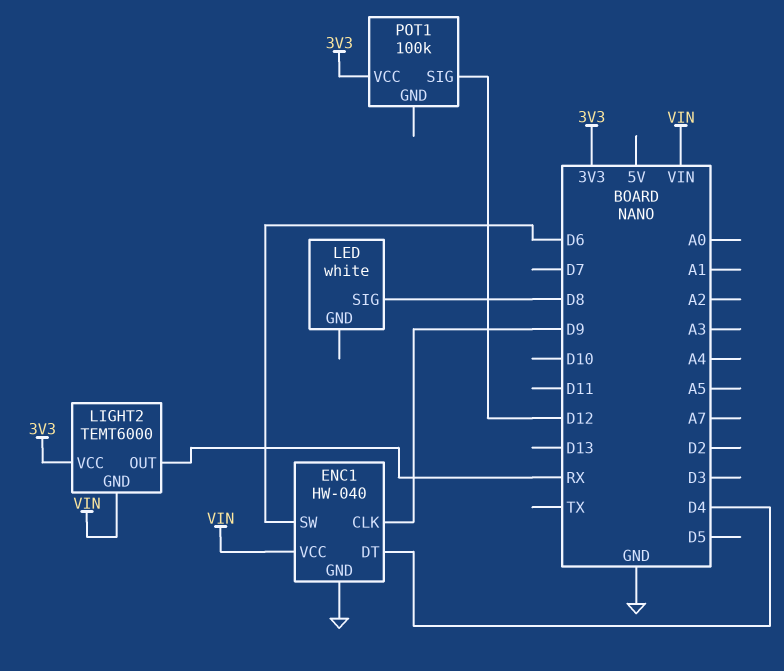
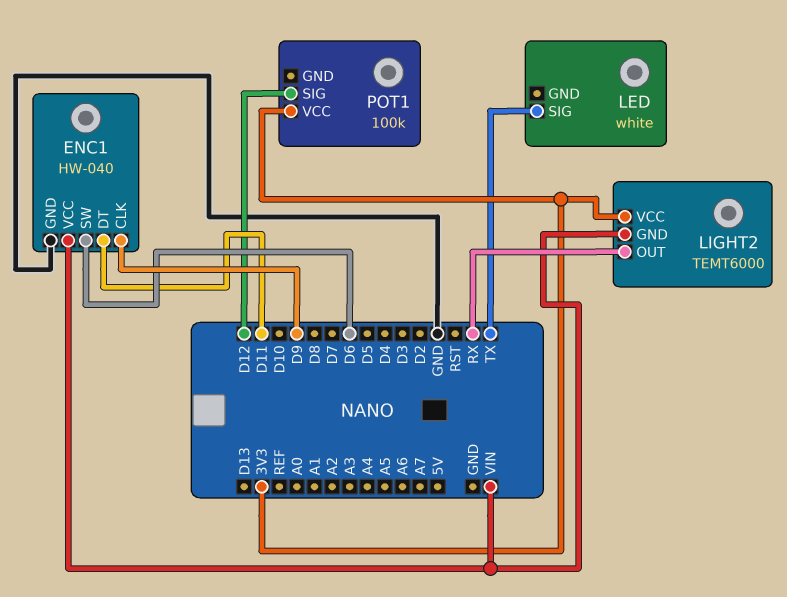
ENC1 pin DT: D4 -> D11
LED pin SIG: D8 -> TX

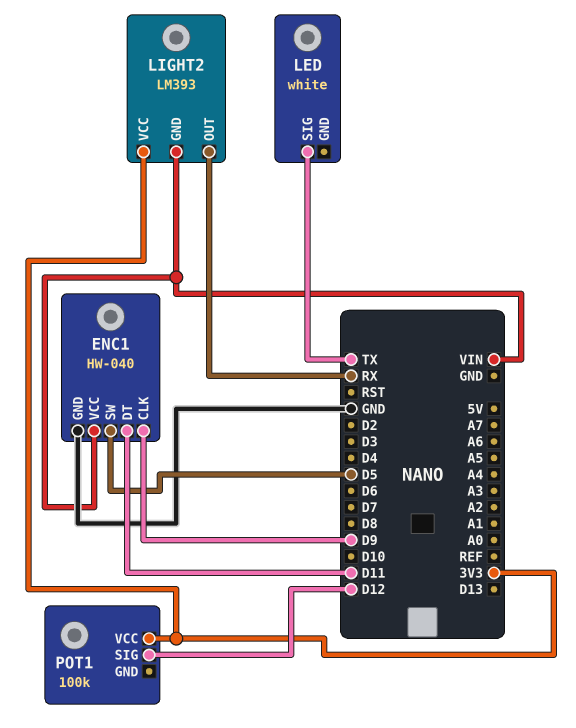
ENC1 pin SW: D6 -> D5
LIGHT2: TEMT6000 -> LM393

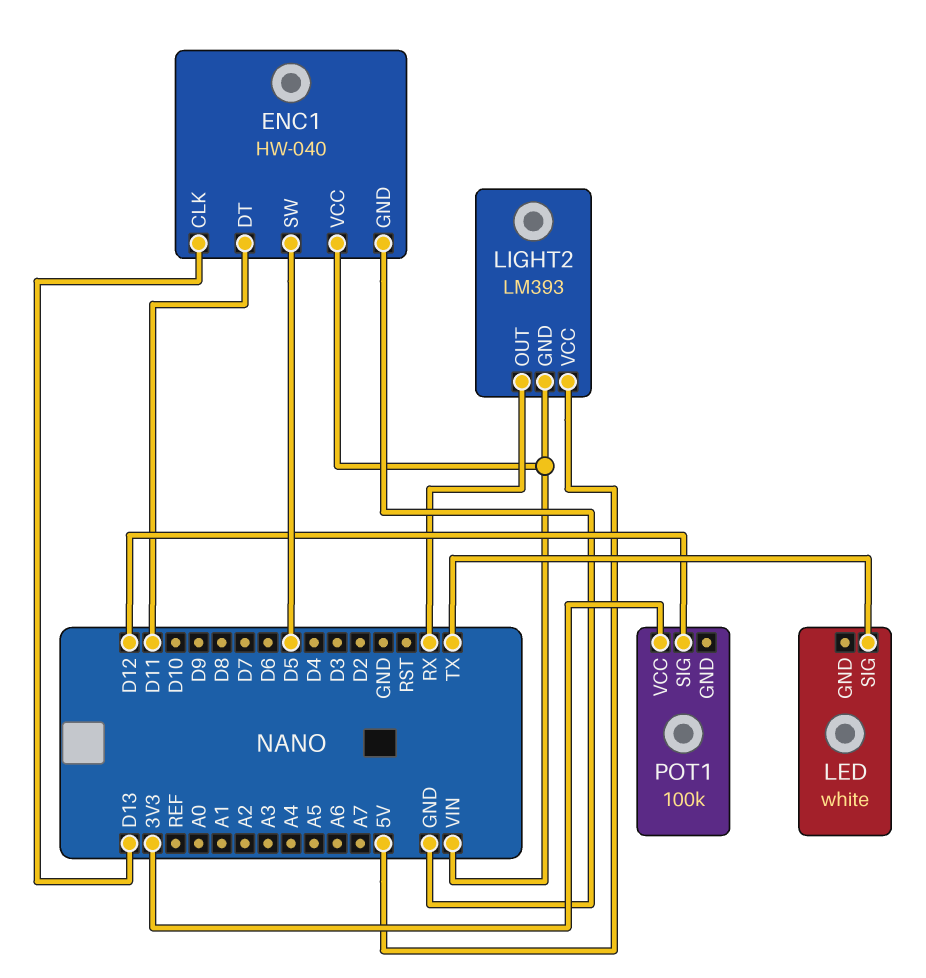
ENC1 pin CLK: D9 -> D13
LIGHT2 pin VCC: 3V3 -> 5V

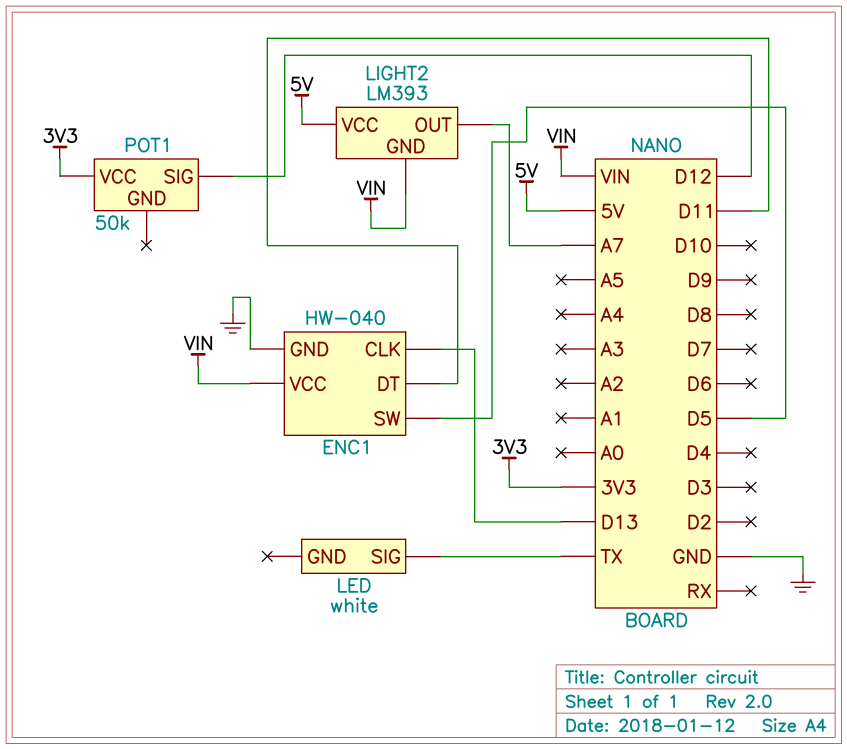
LIGHT2 pin OUT: RX -> A7
POT1: 100k -> 50k

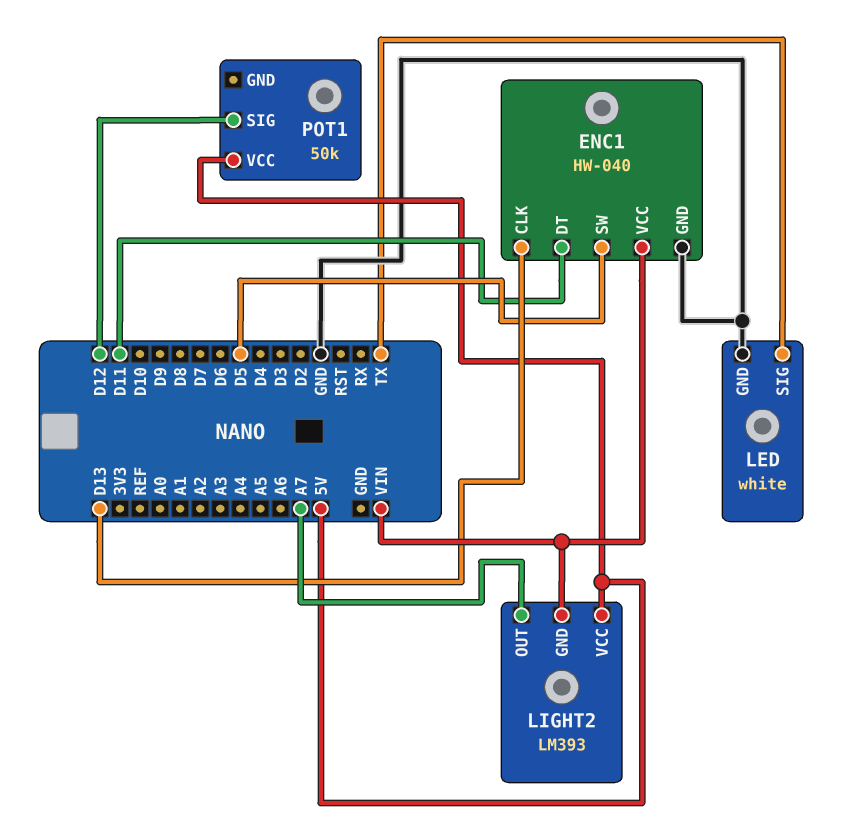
LED pin GND: none -> GND
POT1 pin VCC: 3V3 -> 5V

